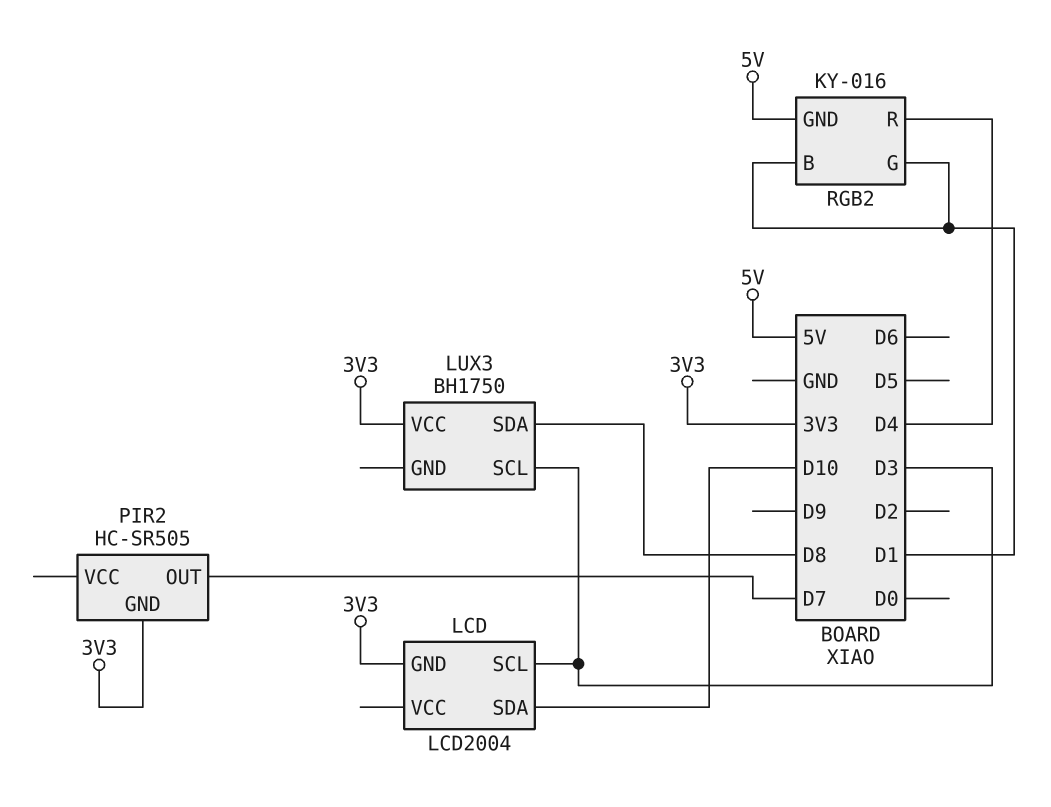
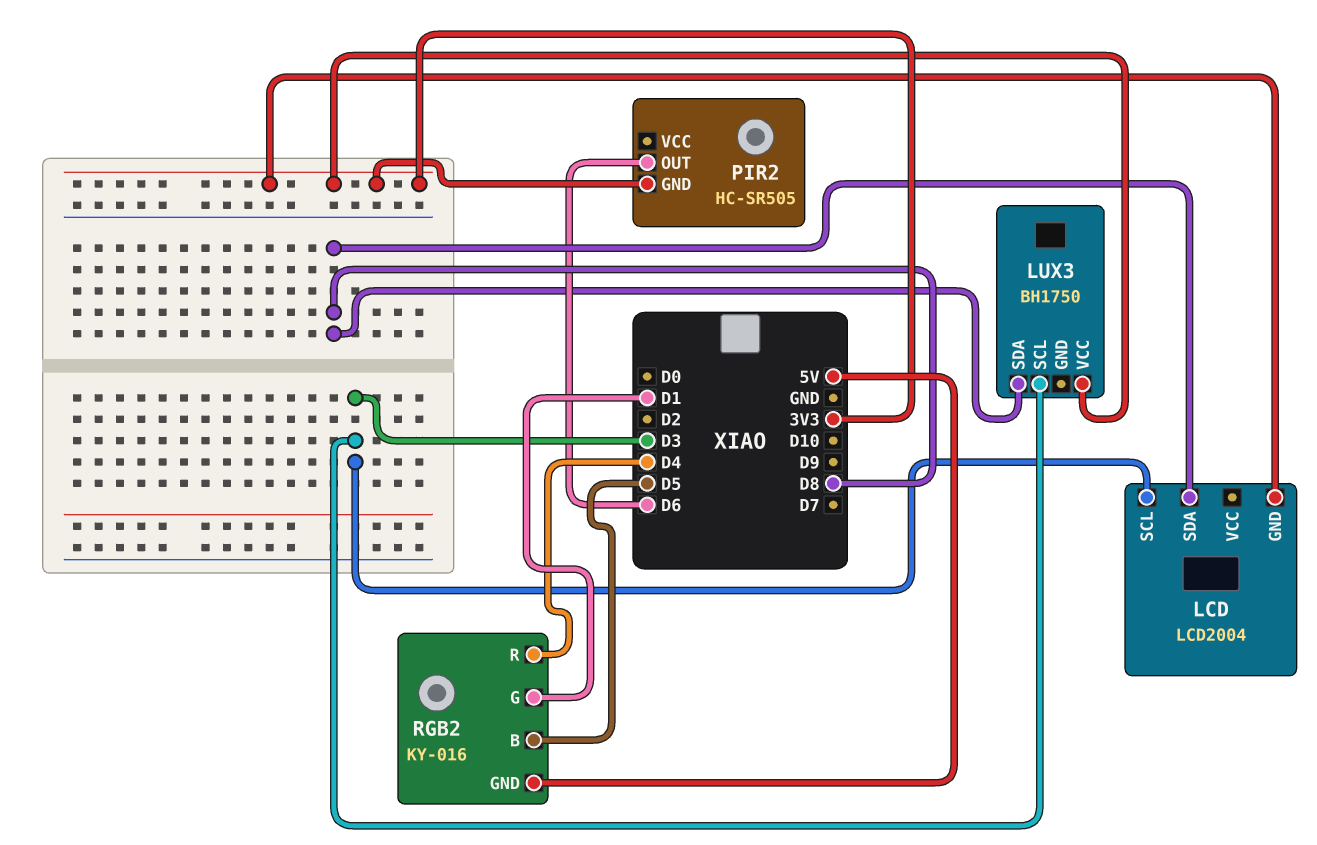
LCD pin SDA: D10 -> D8
PIR2 pin OUT: D7 -> D6
RGB2 pin B: D1 -> D5

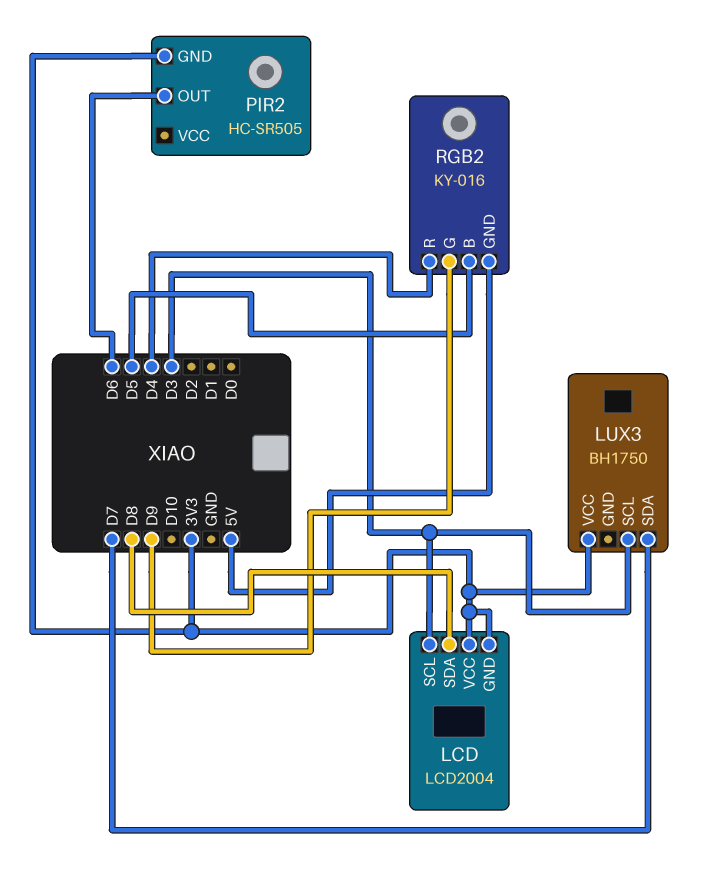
LCD pin VCC: none -> 3V3
LUX3 pin SDA: D8 -> D7
RGB2 pin G: D1 -> D9

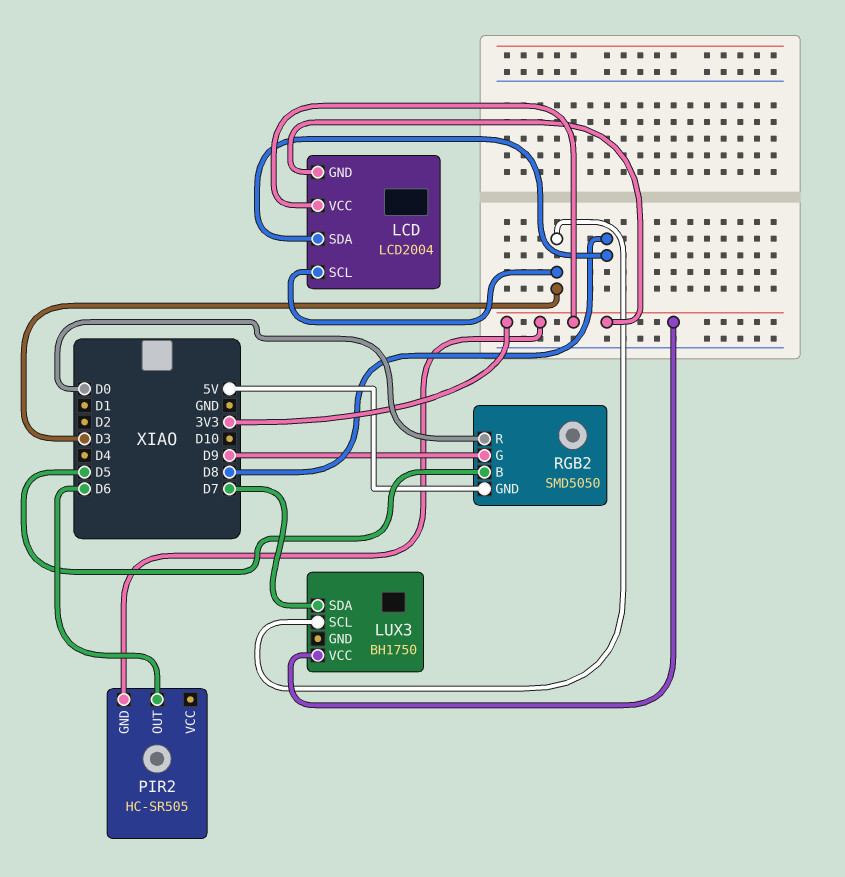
RGB2: KY-016 -> SMD5050
RGB2 pin R: D4 -> D0

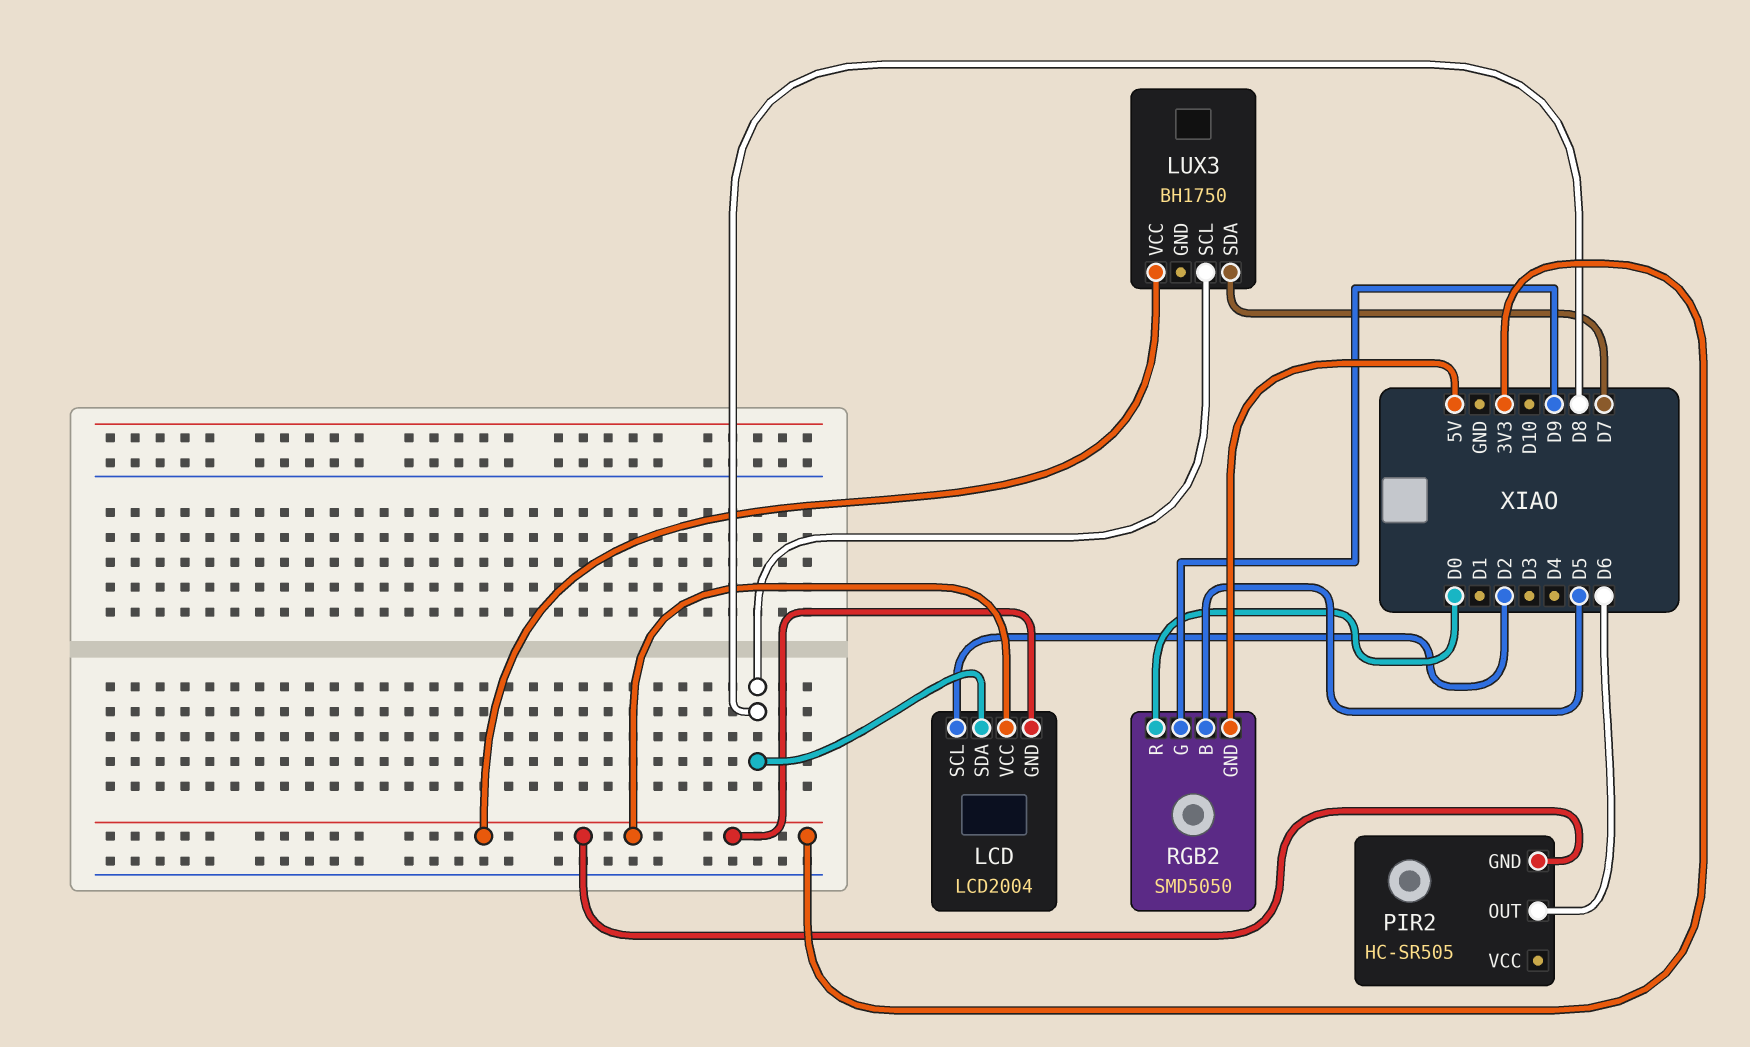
LCD pin SCL: D3 -> D2
LUX3 pin SCL: D3 -> D8

